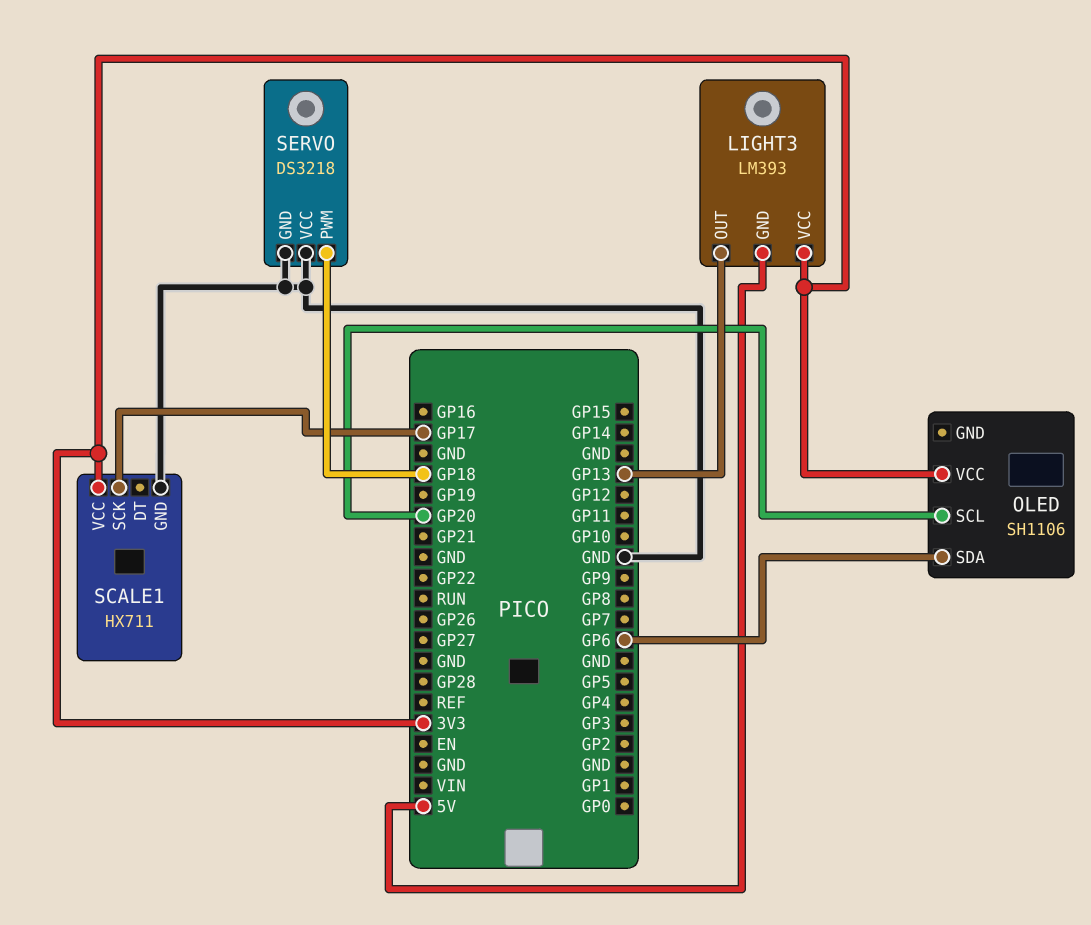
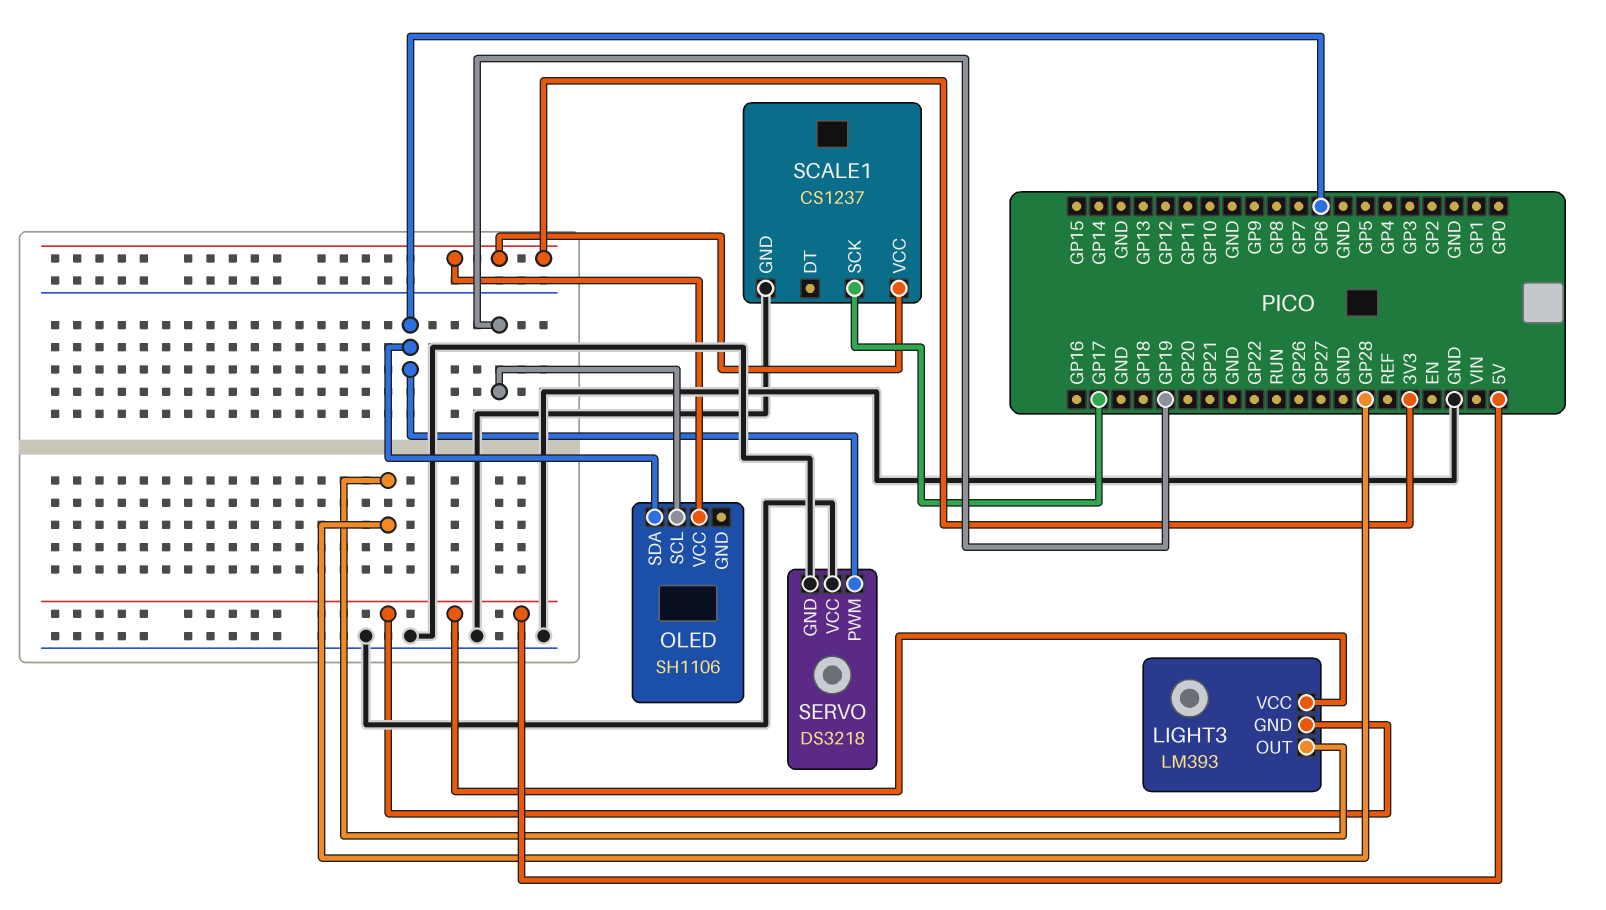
LIGHT3 pin OUT: GP13 -> GP28
LIGHT3 pin VCC: 3V3 -> 5V
OLED pin SCL: GP20 -> GP19
SCALE1: HX711 -> CS1237
SERVO pin PWM: GP18 -> GP6

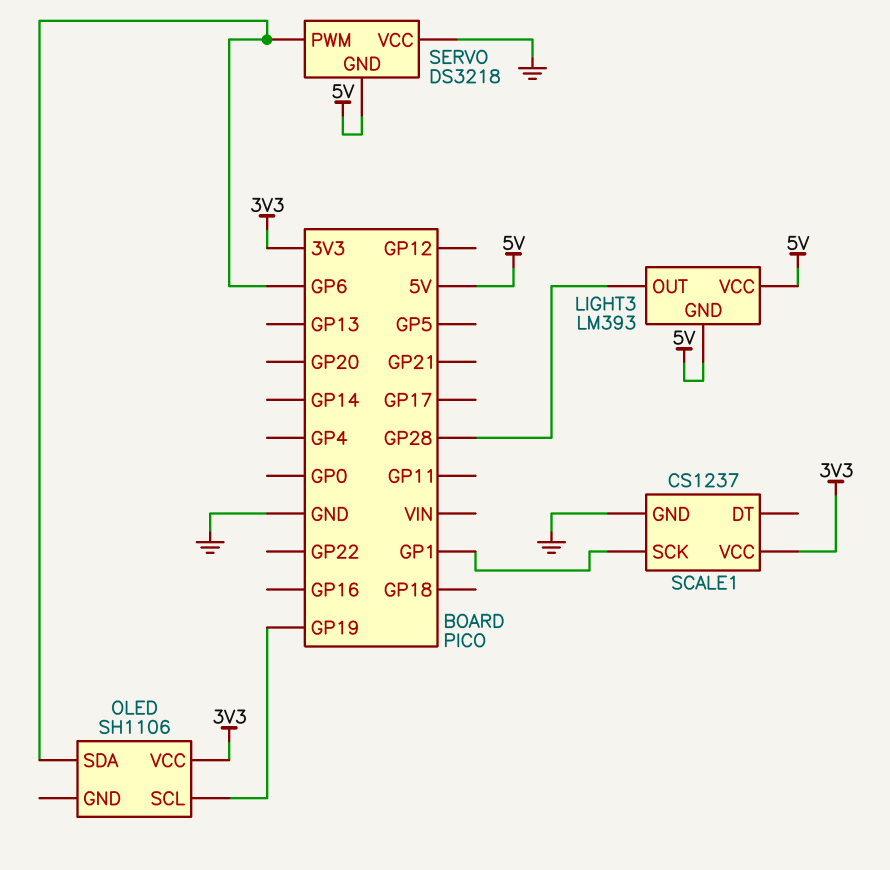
SCALE1 pin SCK: GP17 -> GP1
SERVO pin GND: GND -> 5V

